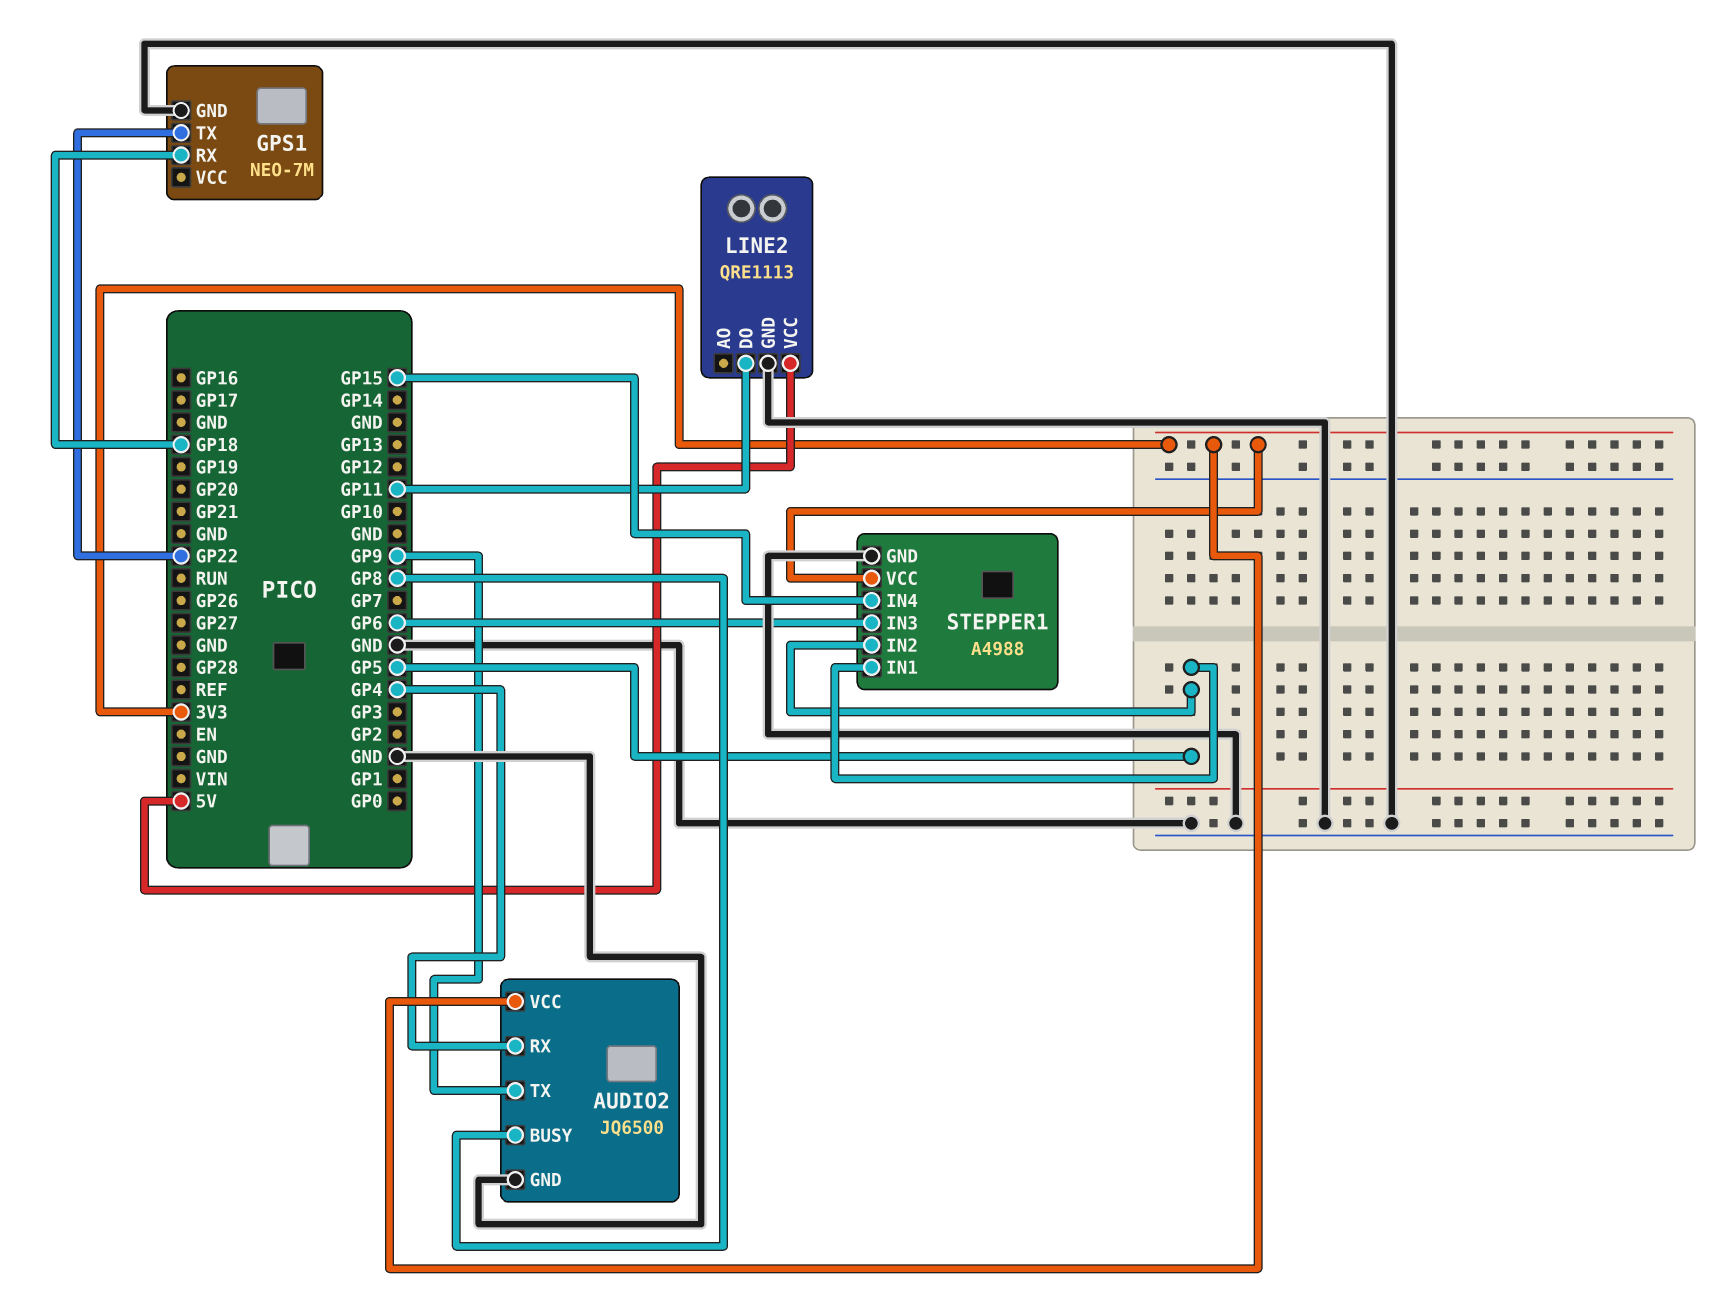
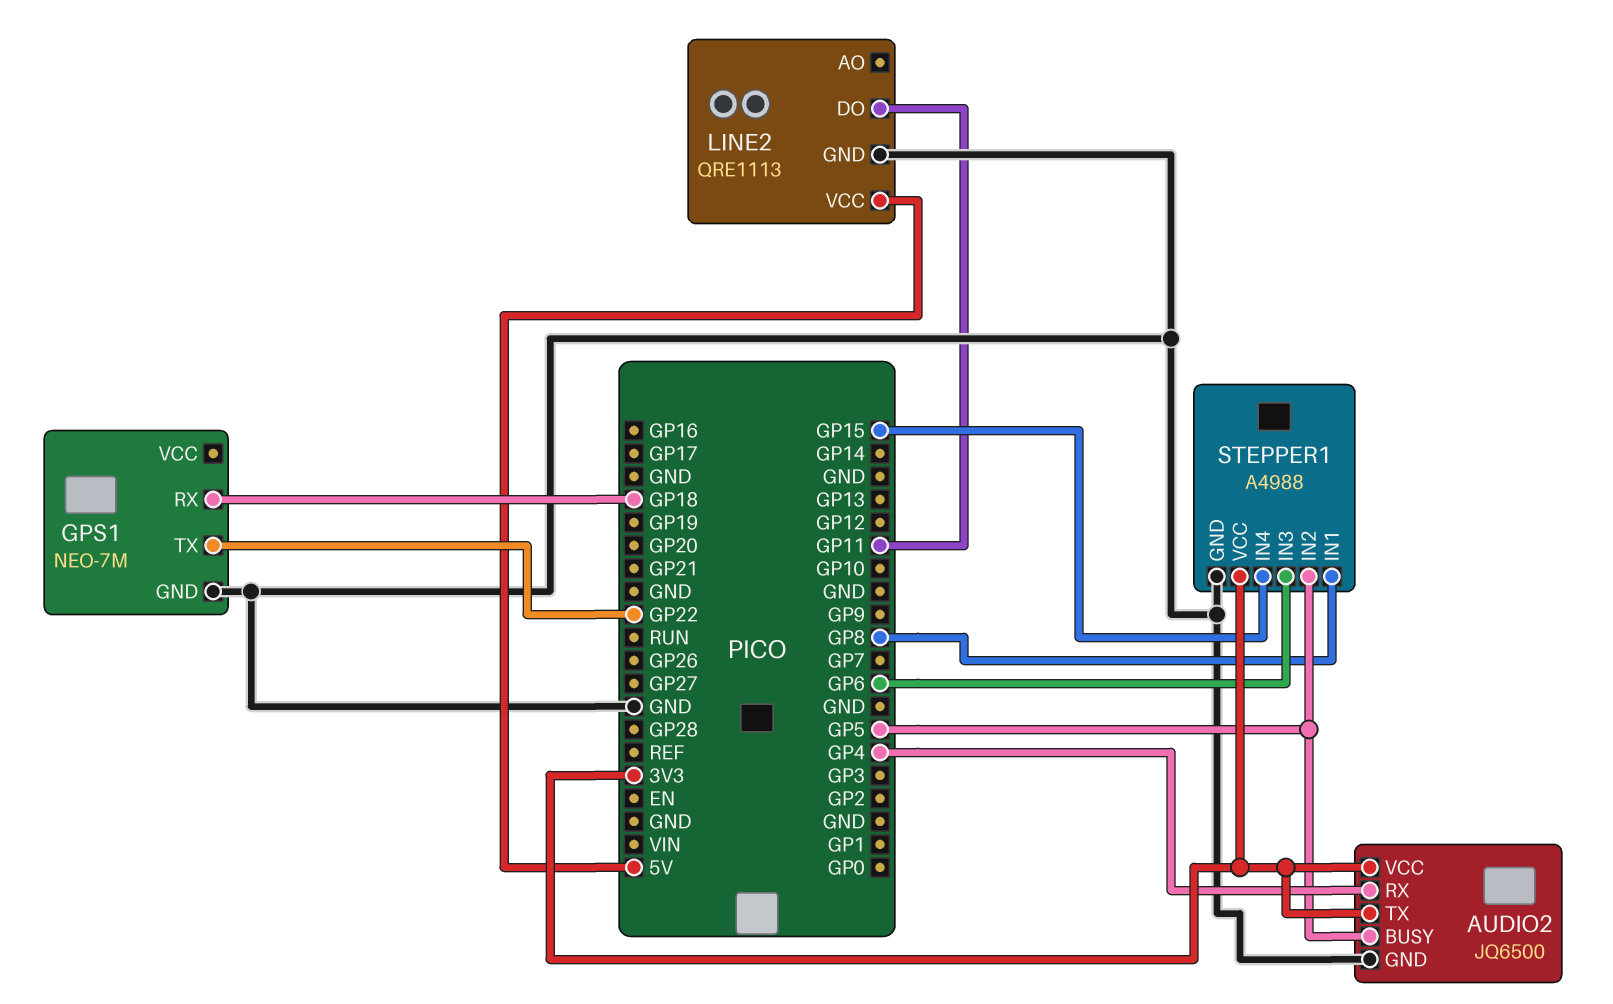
AUDIO2 pin BUSY: GP8 -> GP5
AUDIO2 pin TX: GP9 -> 3V3
STEPPER1 pin IN1: GP5 -> GP8

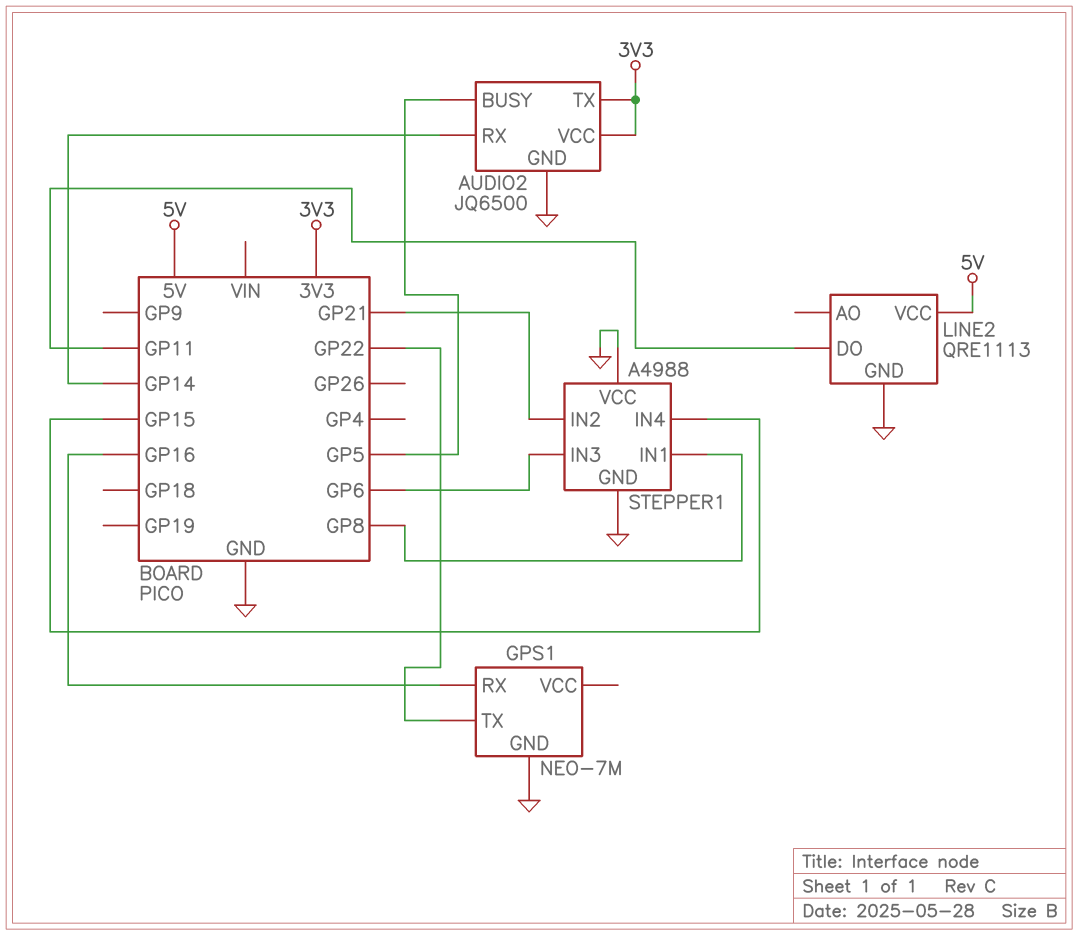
AUDIO2 pin RX: GP4 -> GP14
GPS1 pin RX: GP18 -> GP16
STEPPER1 pin IN2: GP5 -> GP21
STEPPER1 pin VCC: 3V3 -> GND

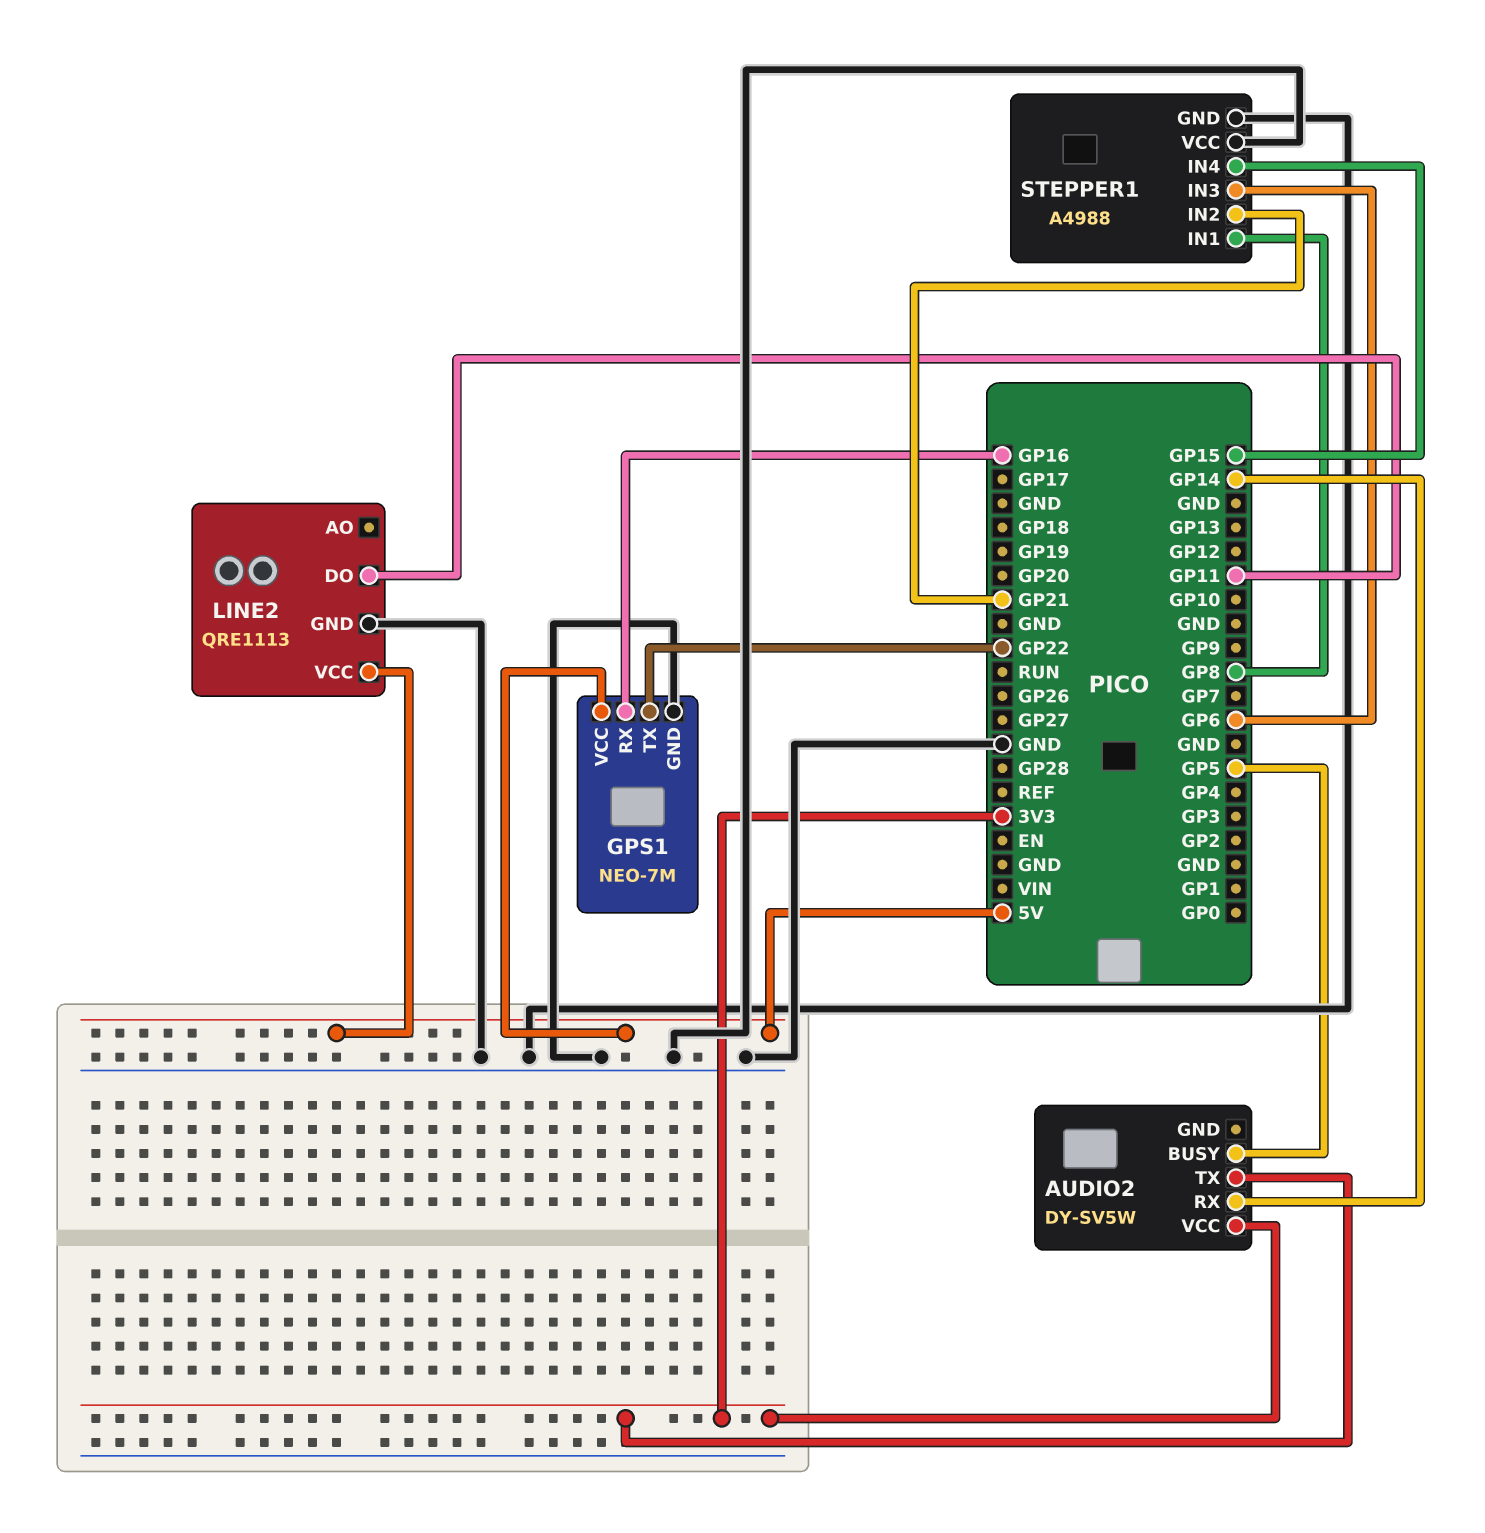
AUDIO2: JQ6500 -> DY-SV5W
AUDIO2 pin GND: GND -> none
GPS1 pin VCC: none -> 5V

